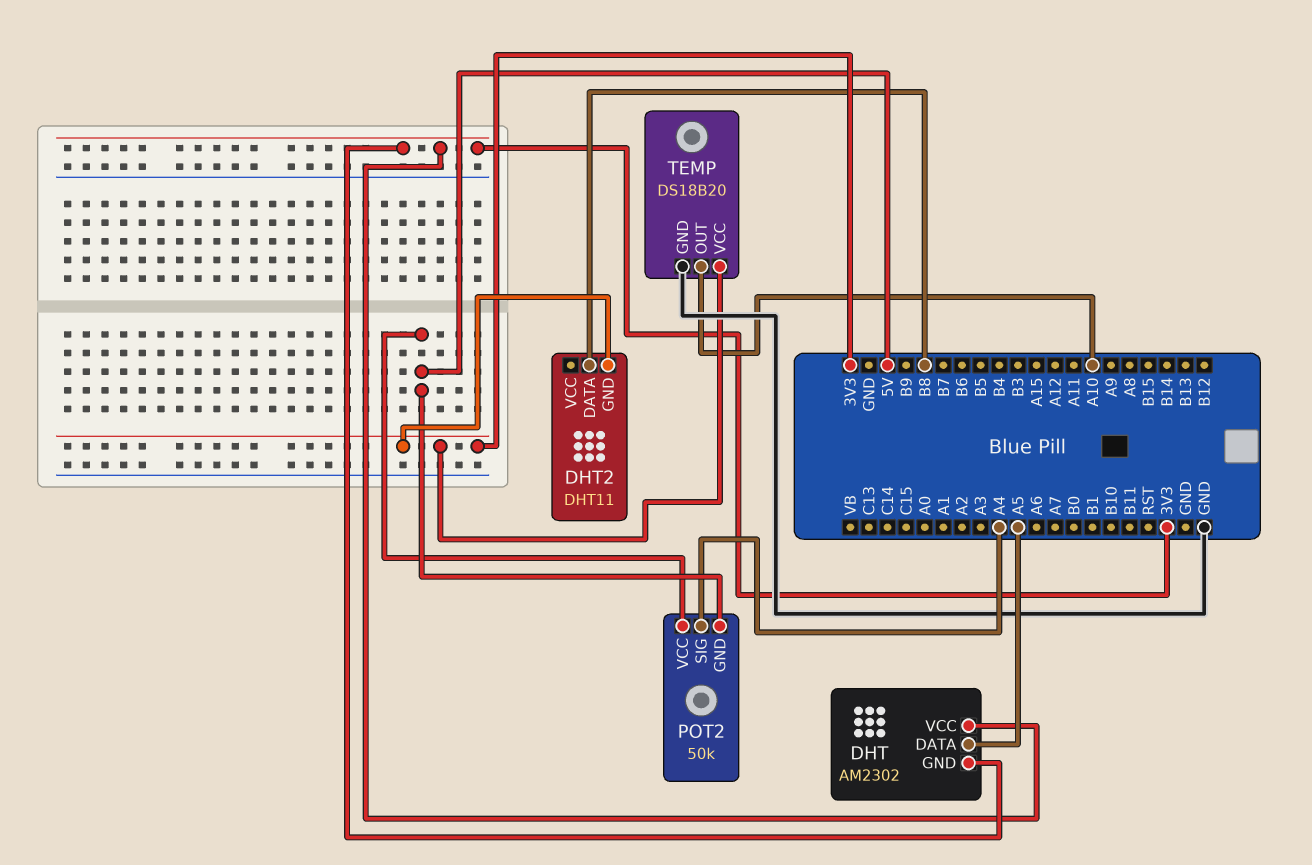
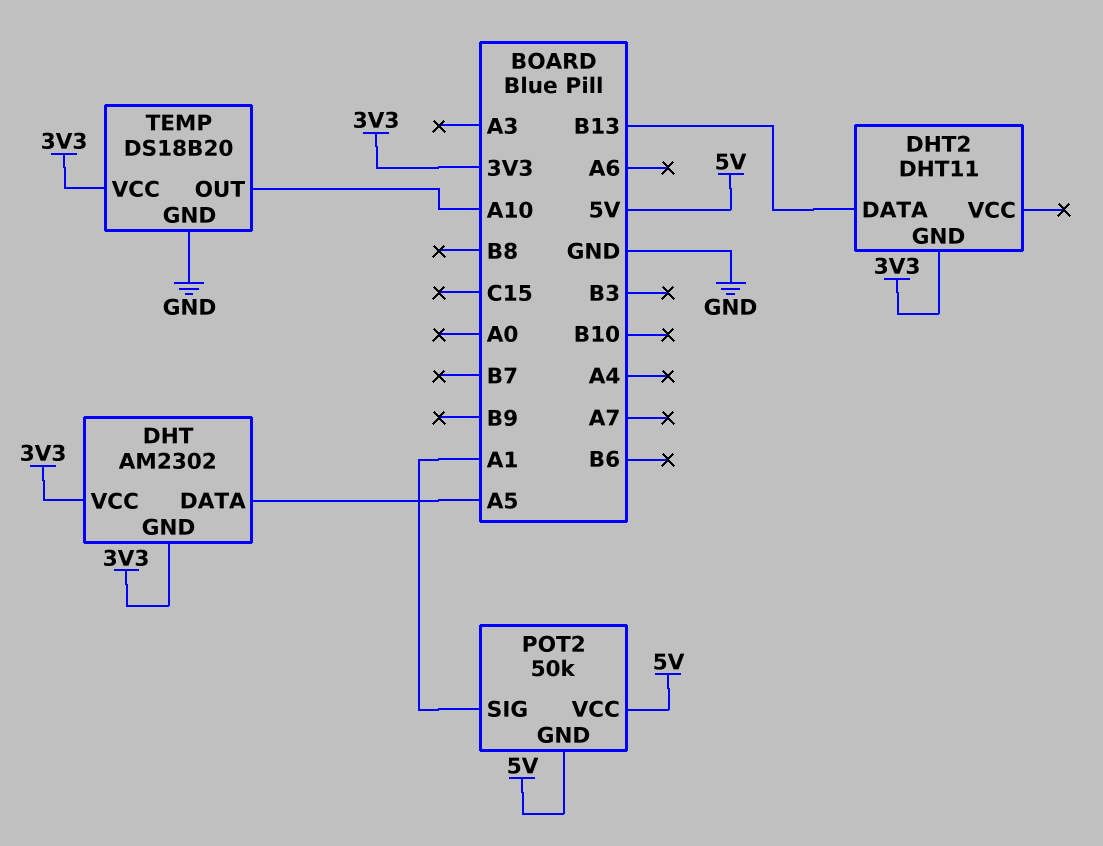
DHT2 pin DATA: B8 -> B13
POT2 pin SIG: A4 -> A1

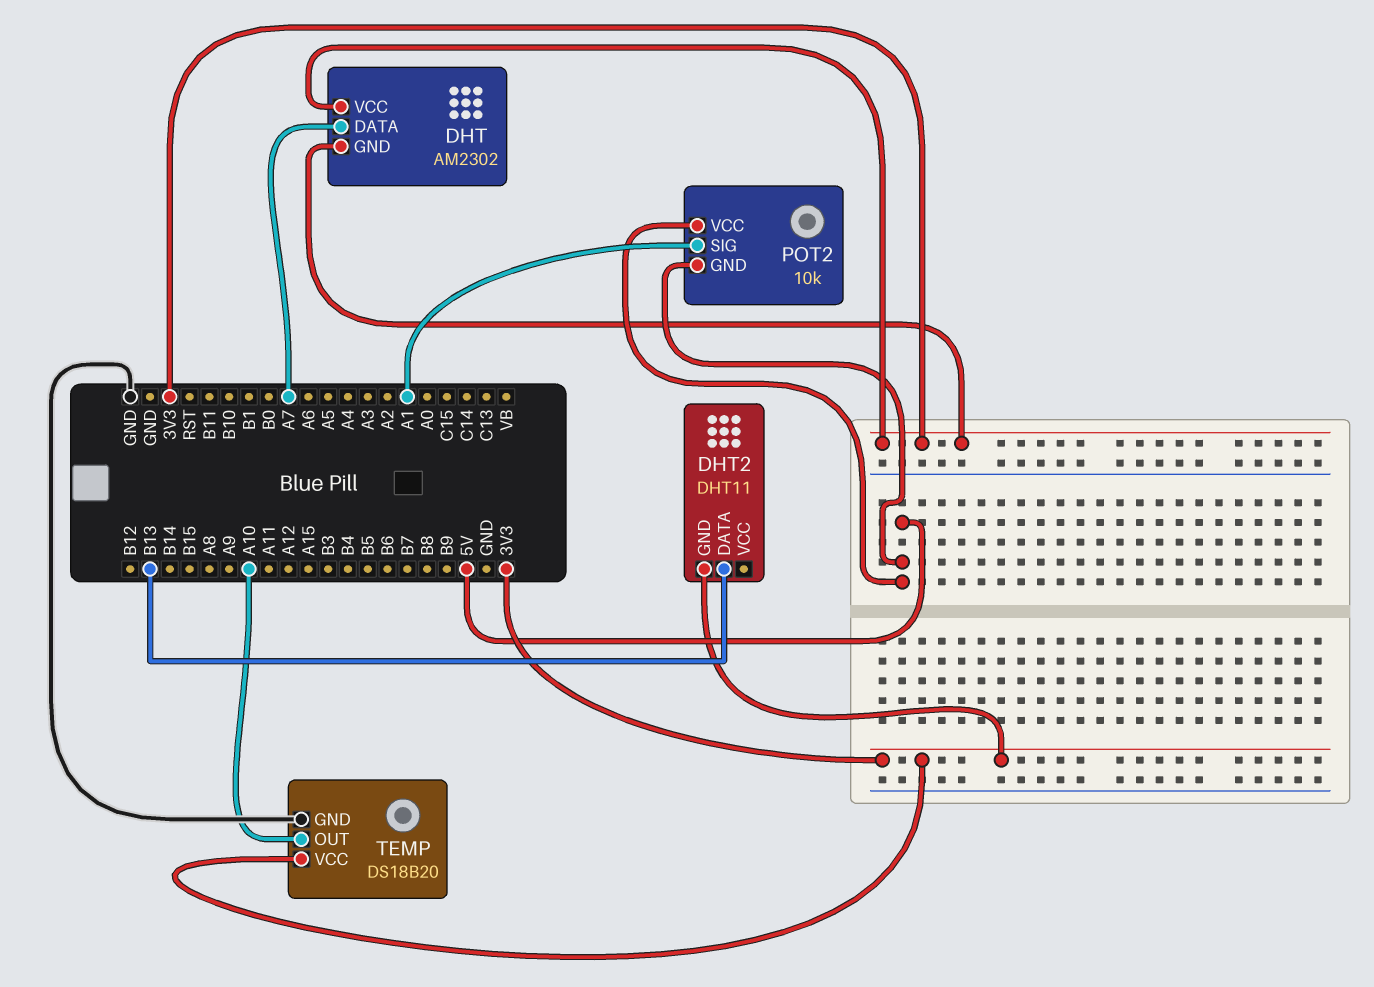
DHT pin DATA: A5 -> A7
POT2: 50k -> 10k

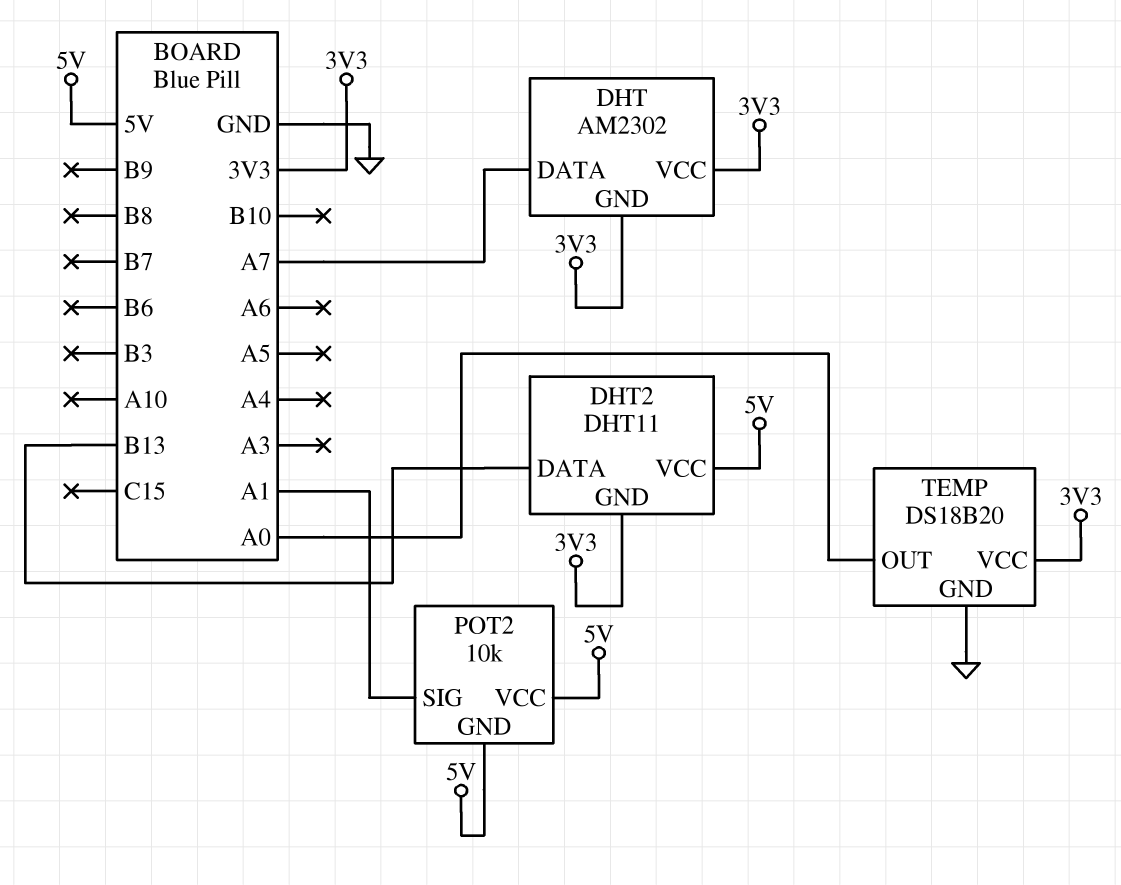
DHT2 pin VCC: none -> 5V
TEMP pin OUT: A10 -> A0

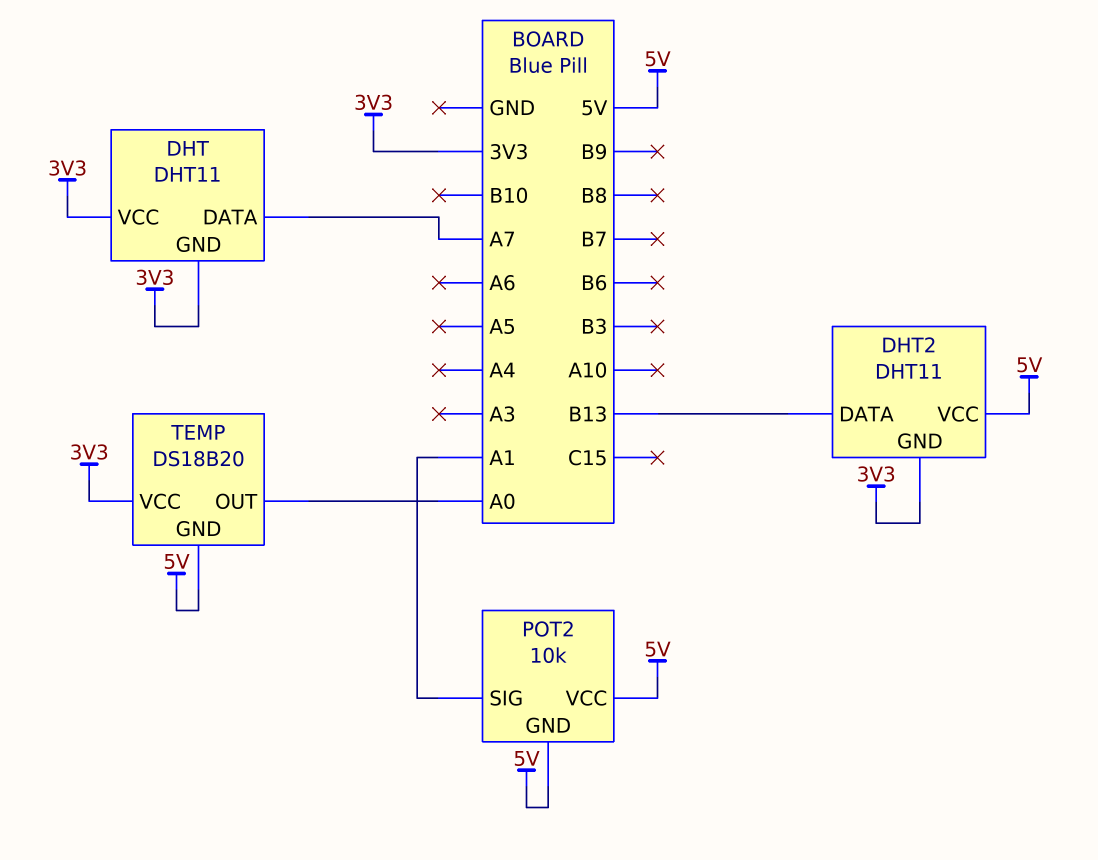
DHT: AM2302 -> DHT11
TEMP pin GND: GND -> 5V

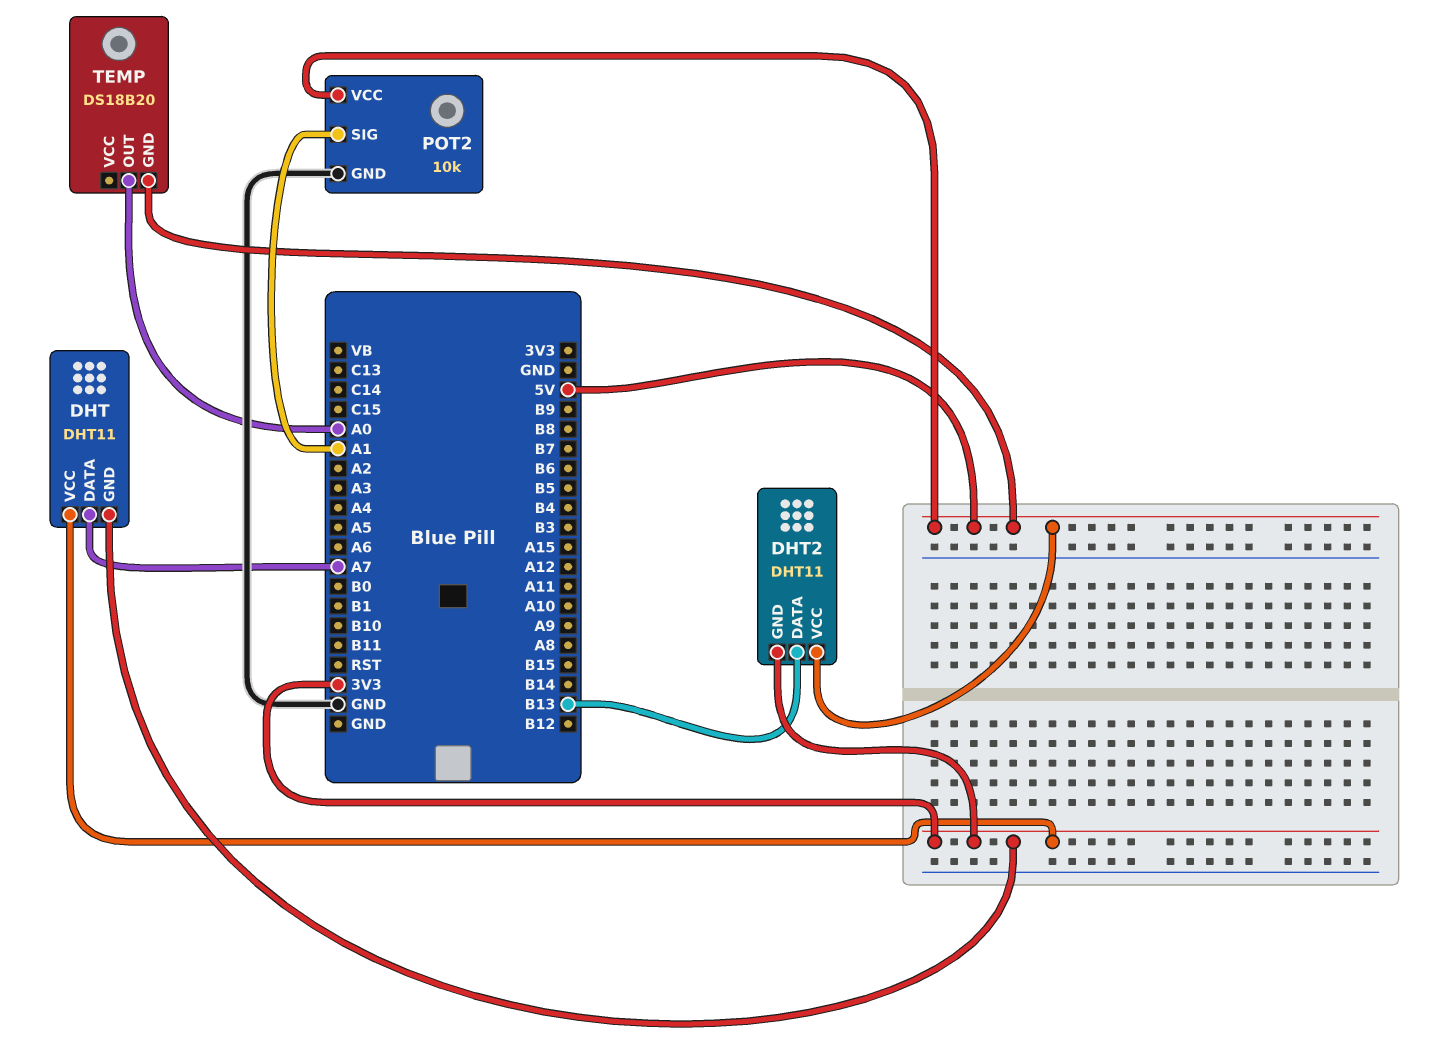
POT2 pin GND: 5V -> GND
TEMP pin VCC: 3V3 -> none

